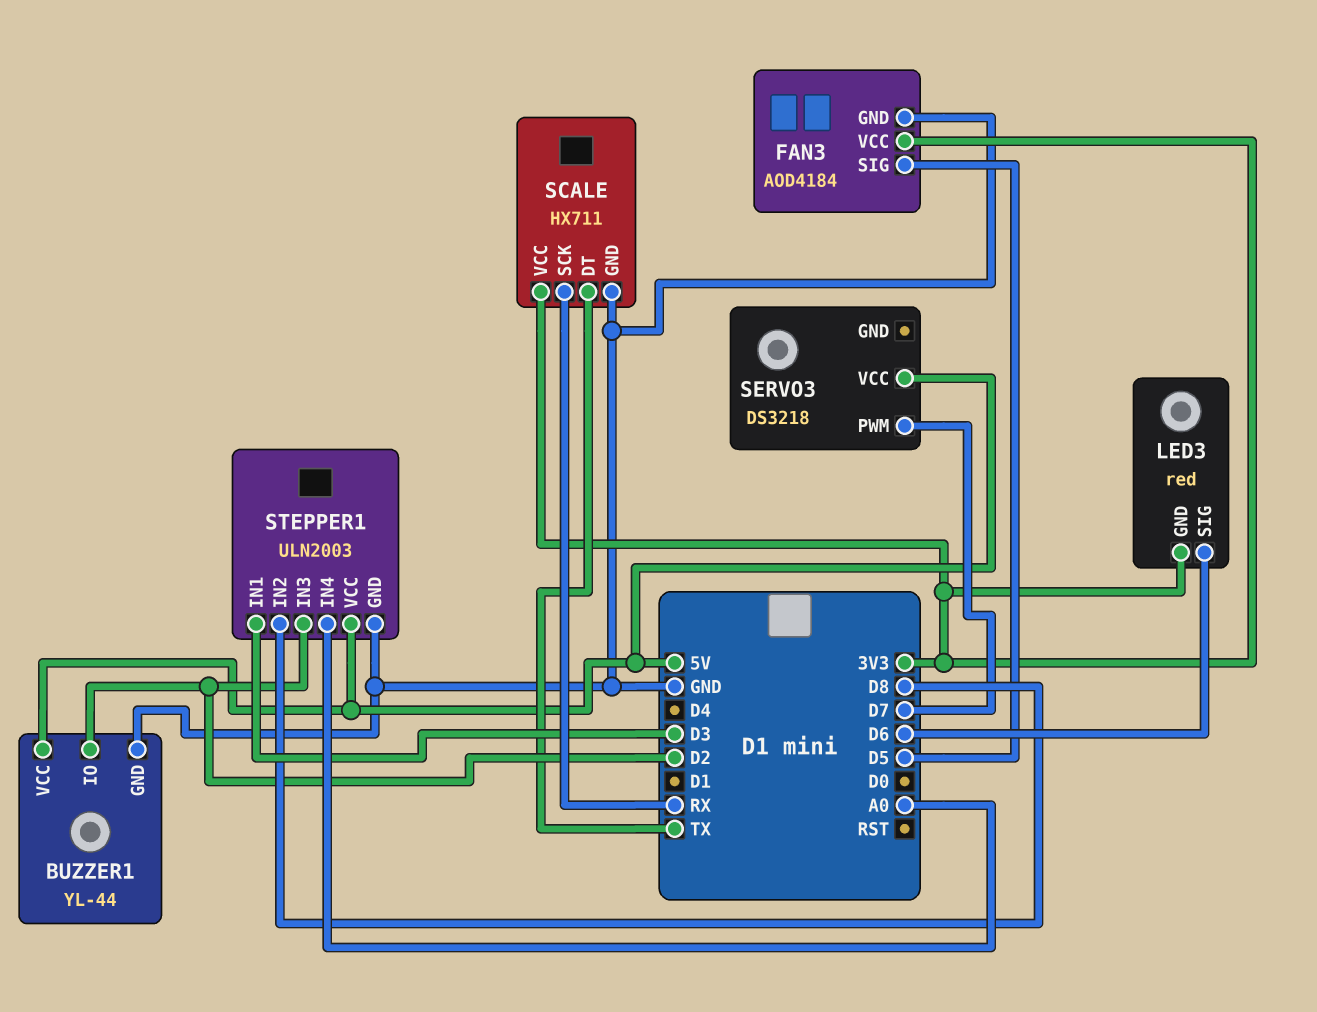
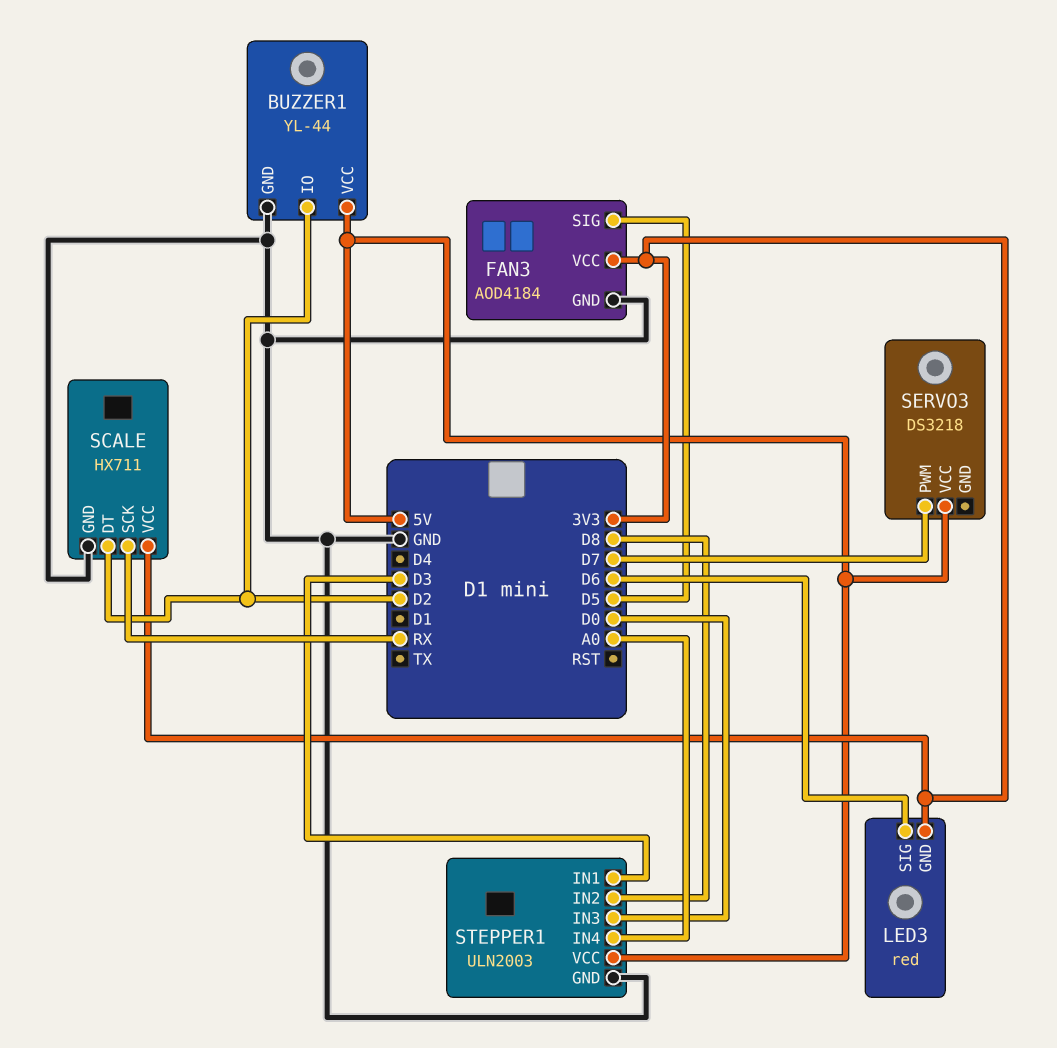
SCALE pin DT: TX -> D2
STEPPER1 pin IN3: D2 -> D0

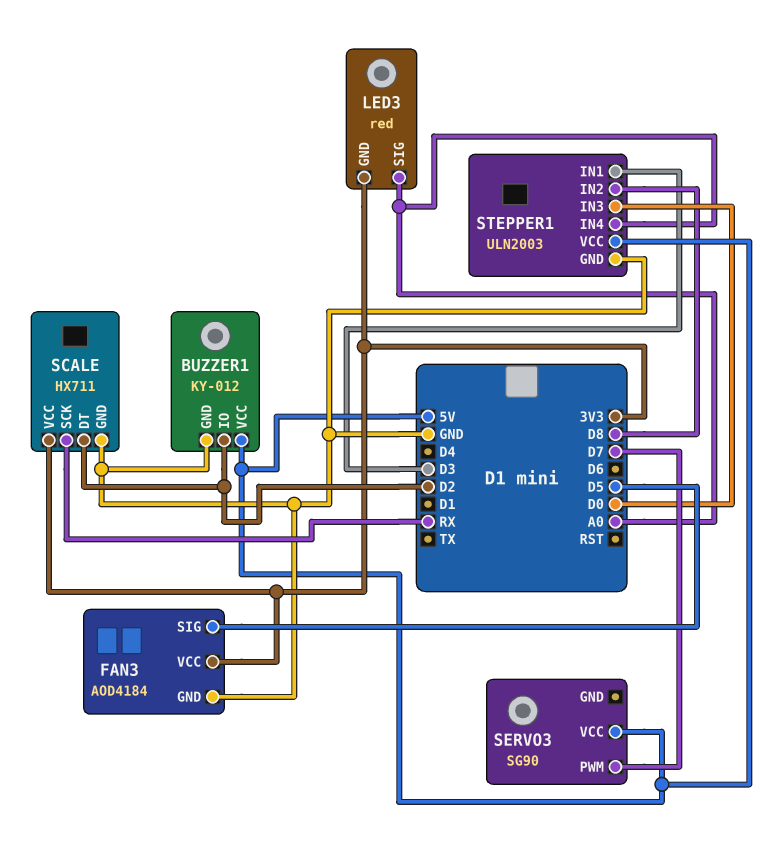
BUZZER1: YL-44 -> KY-012
LED3 pin SIG: D6 -> A0
SERVO3: DS3218 -> SG90

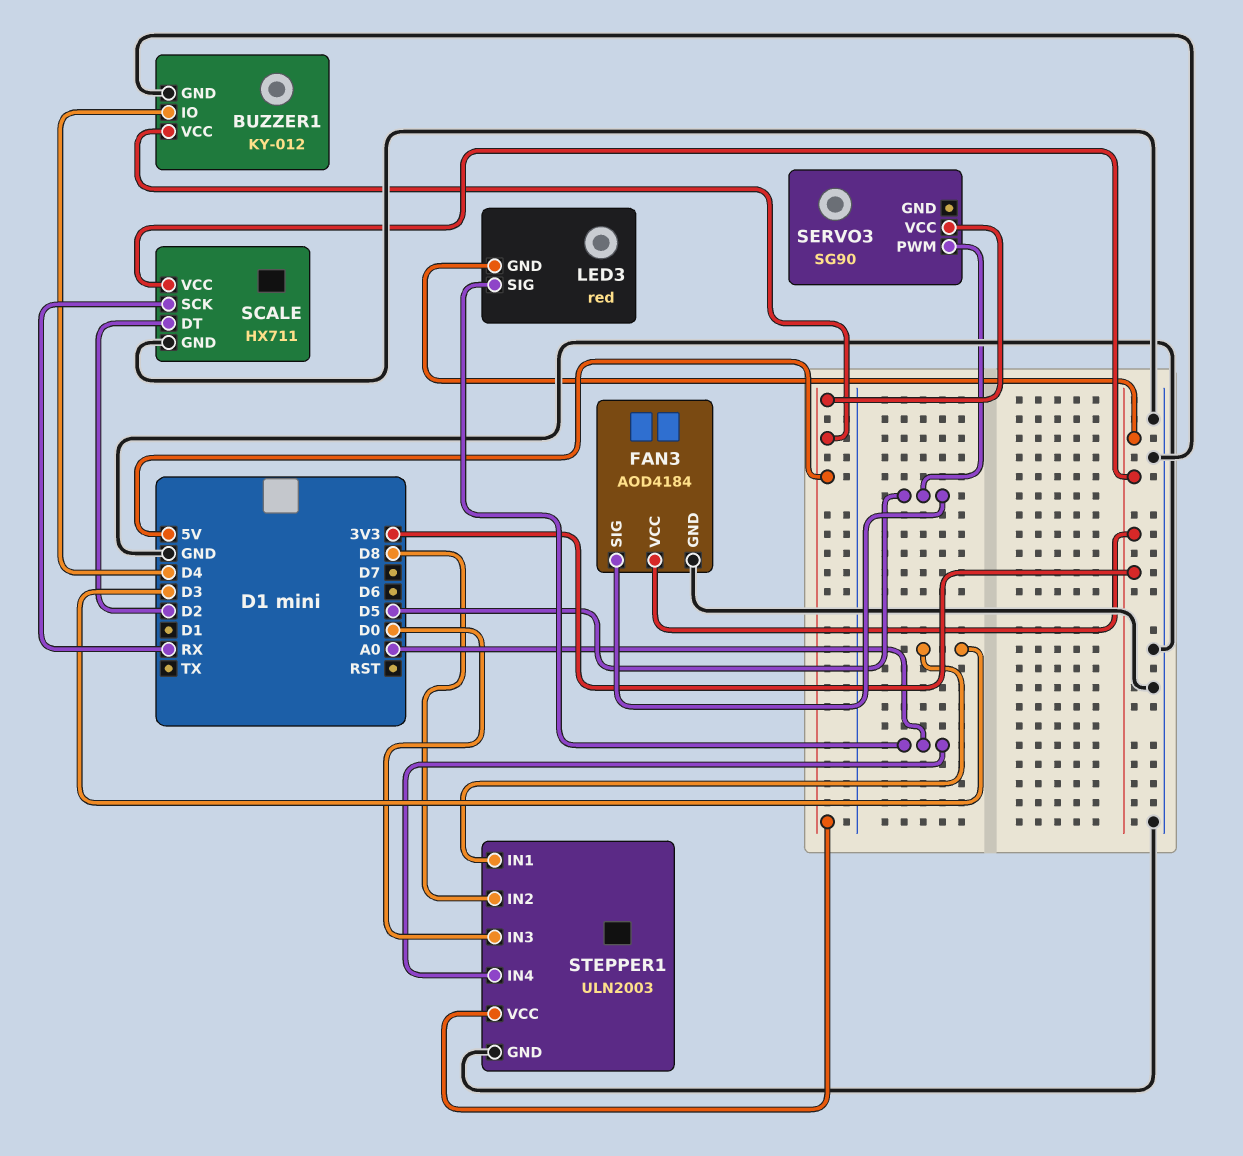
BUZZER1 pin IO: D2 -> D4
SERVO3 pin PWM: D7 -> D5

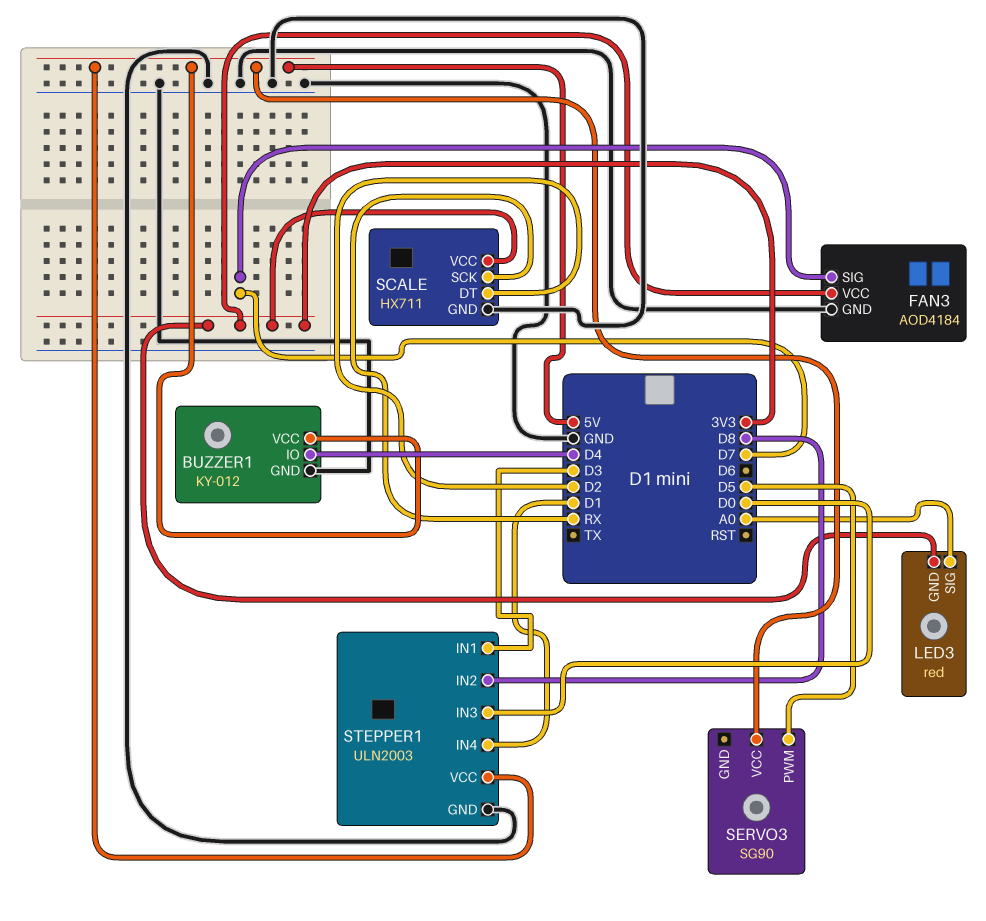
FAN3 pin SIG: D5 -> D7
STEPPER1 pin IN4: A0 -> D1

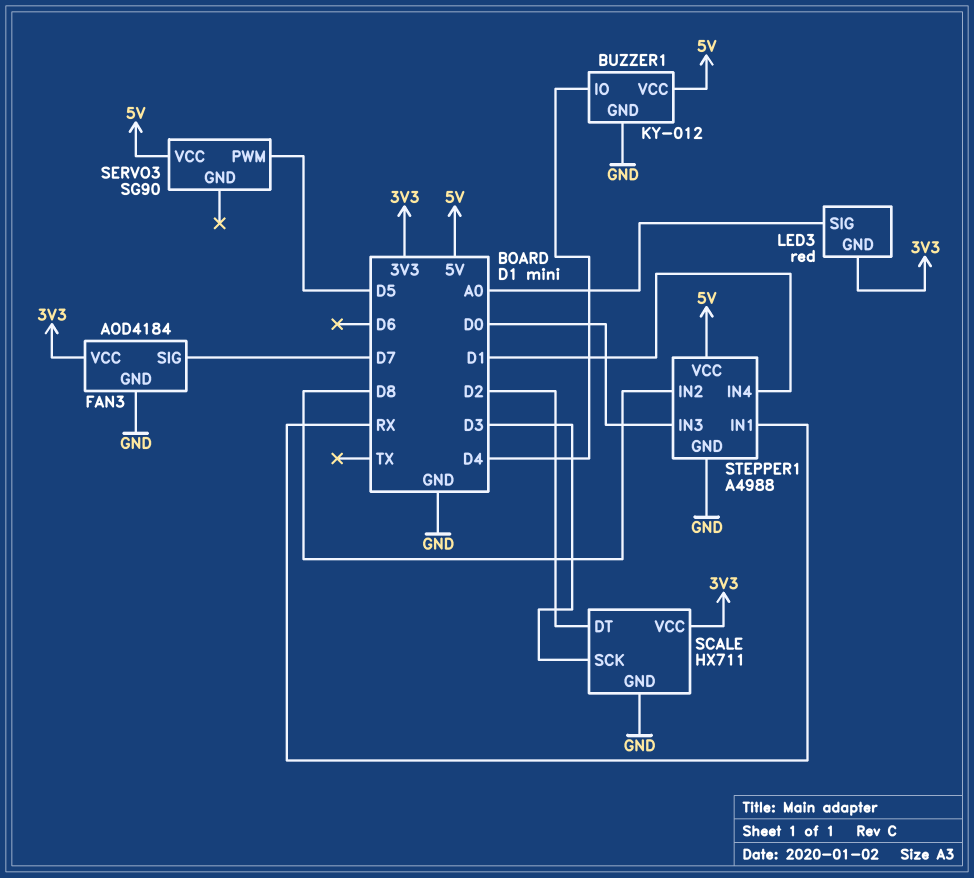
SCALE pin SCK: RX -> D3
STEPPER1: ULN2003 -> A4988
STEPPER1 pin IN1: D3 -> RX

